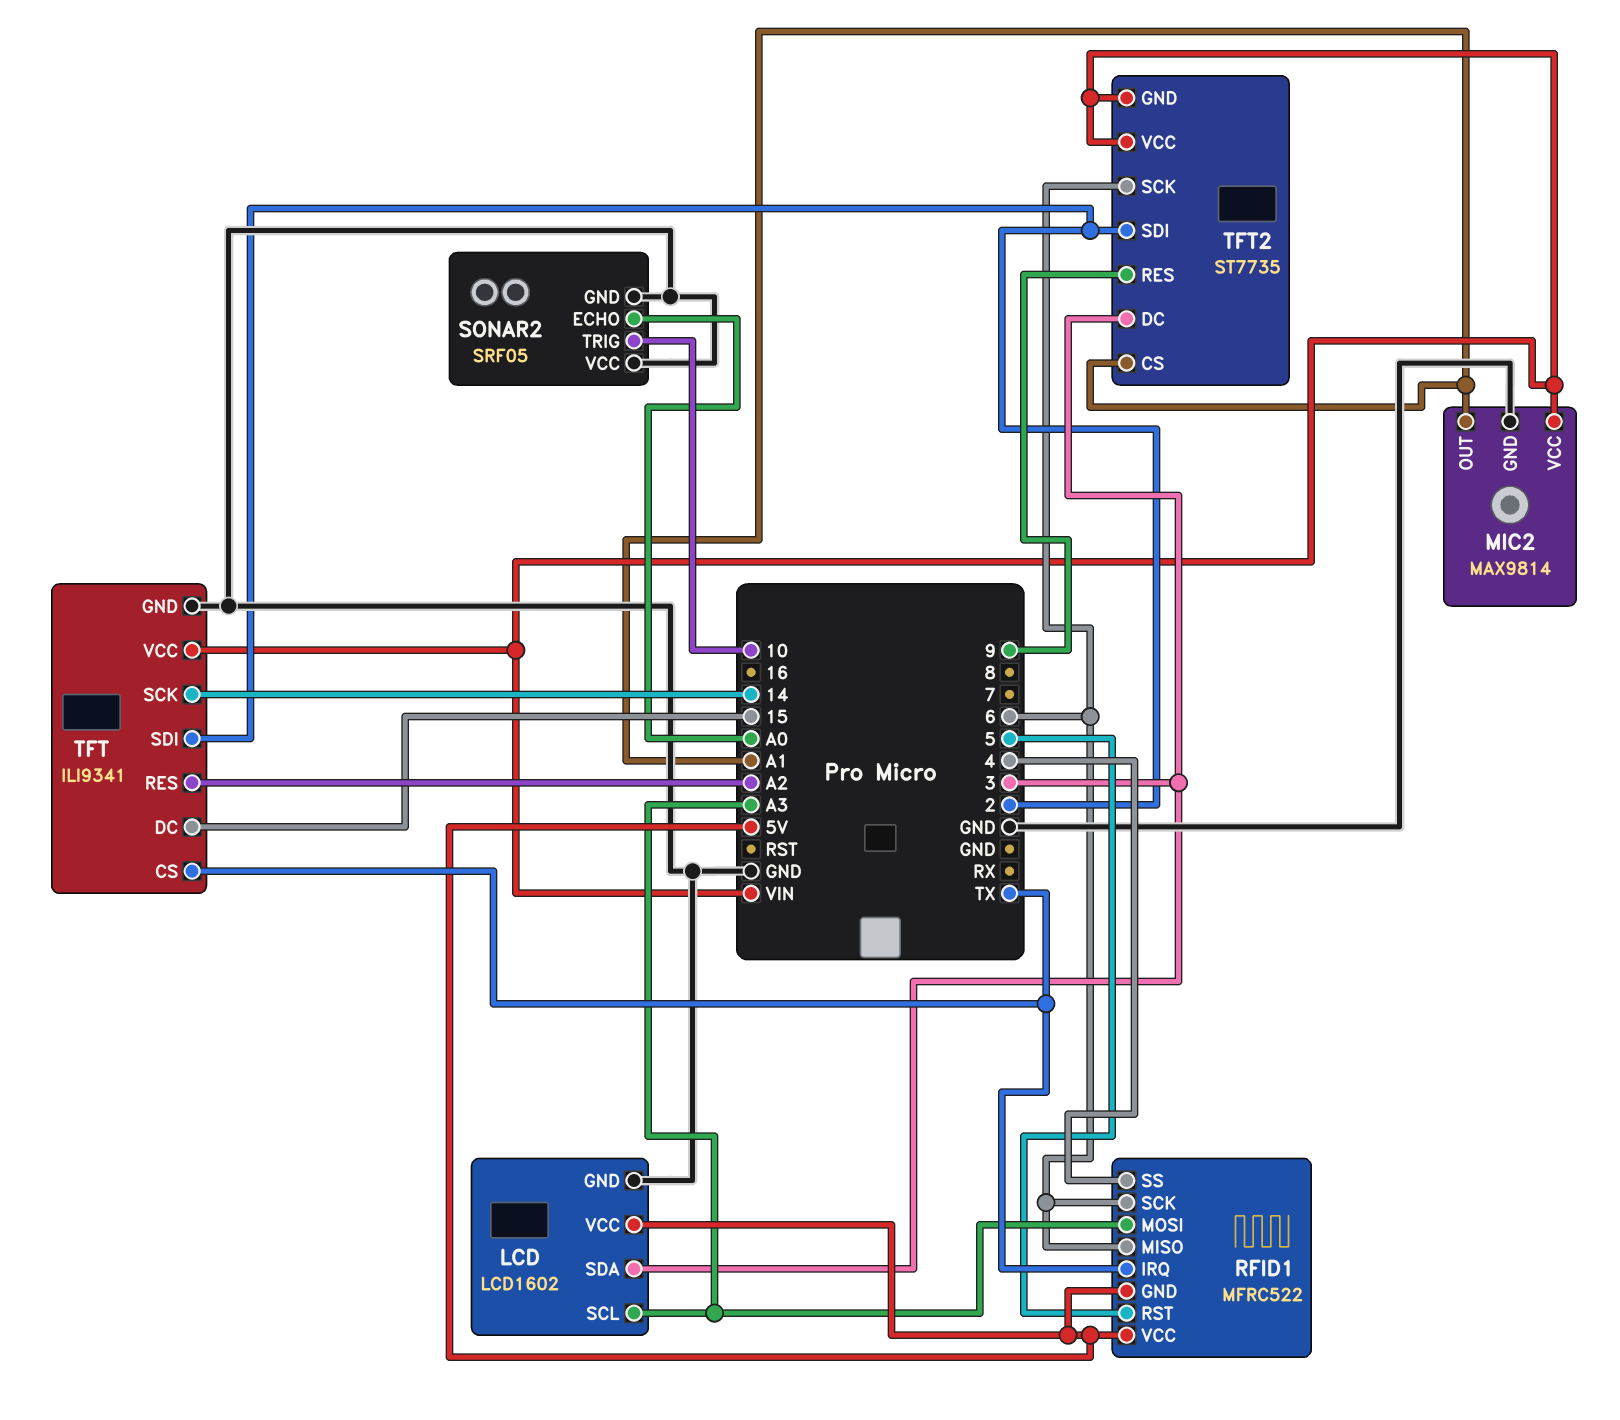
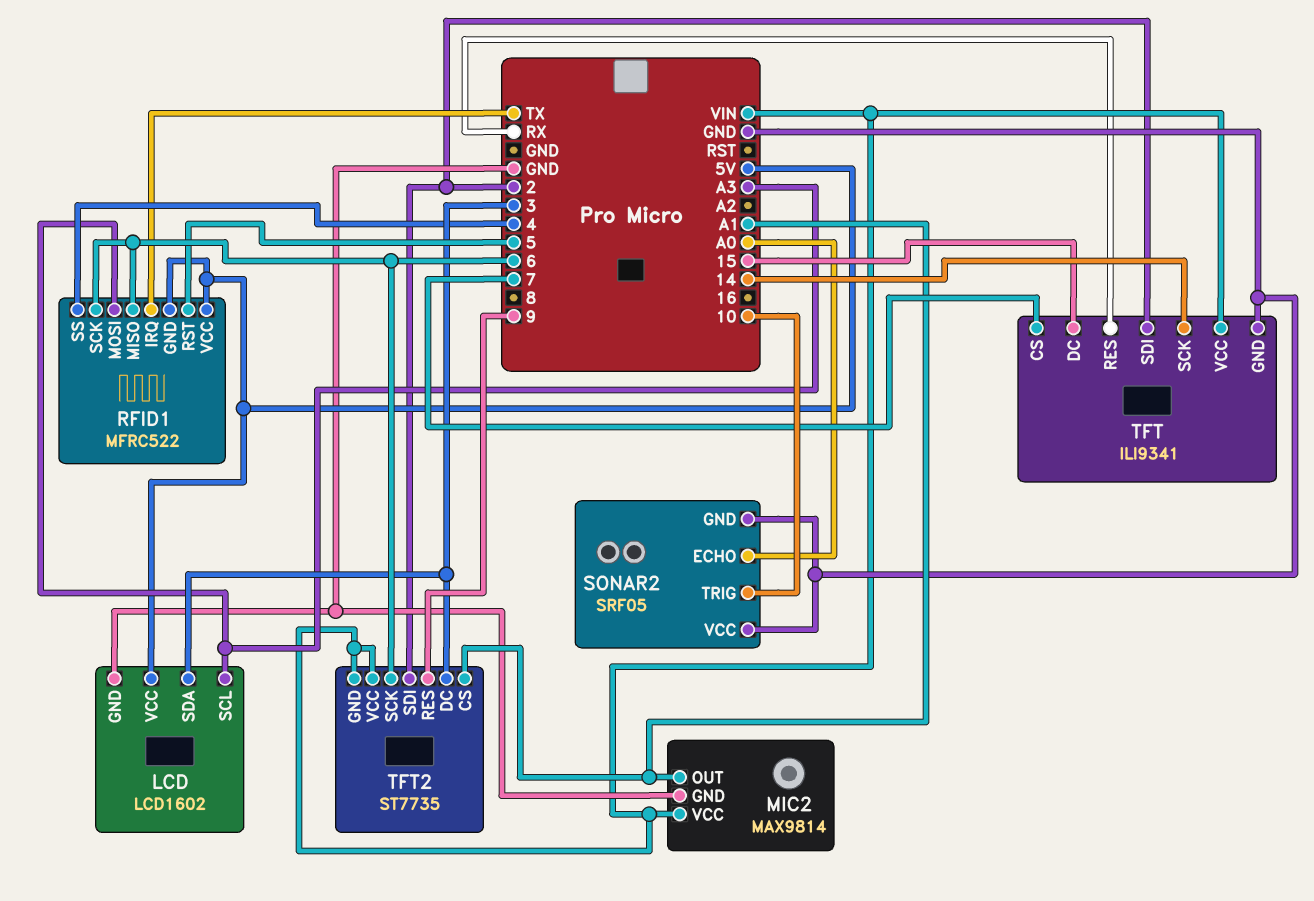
TFT pin CS: TX -> 7
TFT pin RES: A2 -> RX

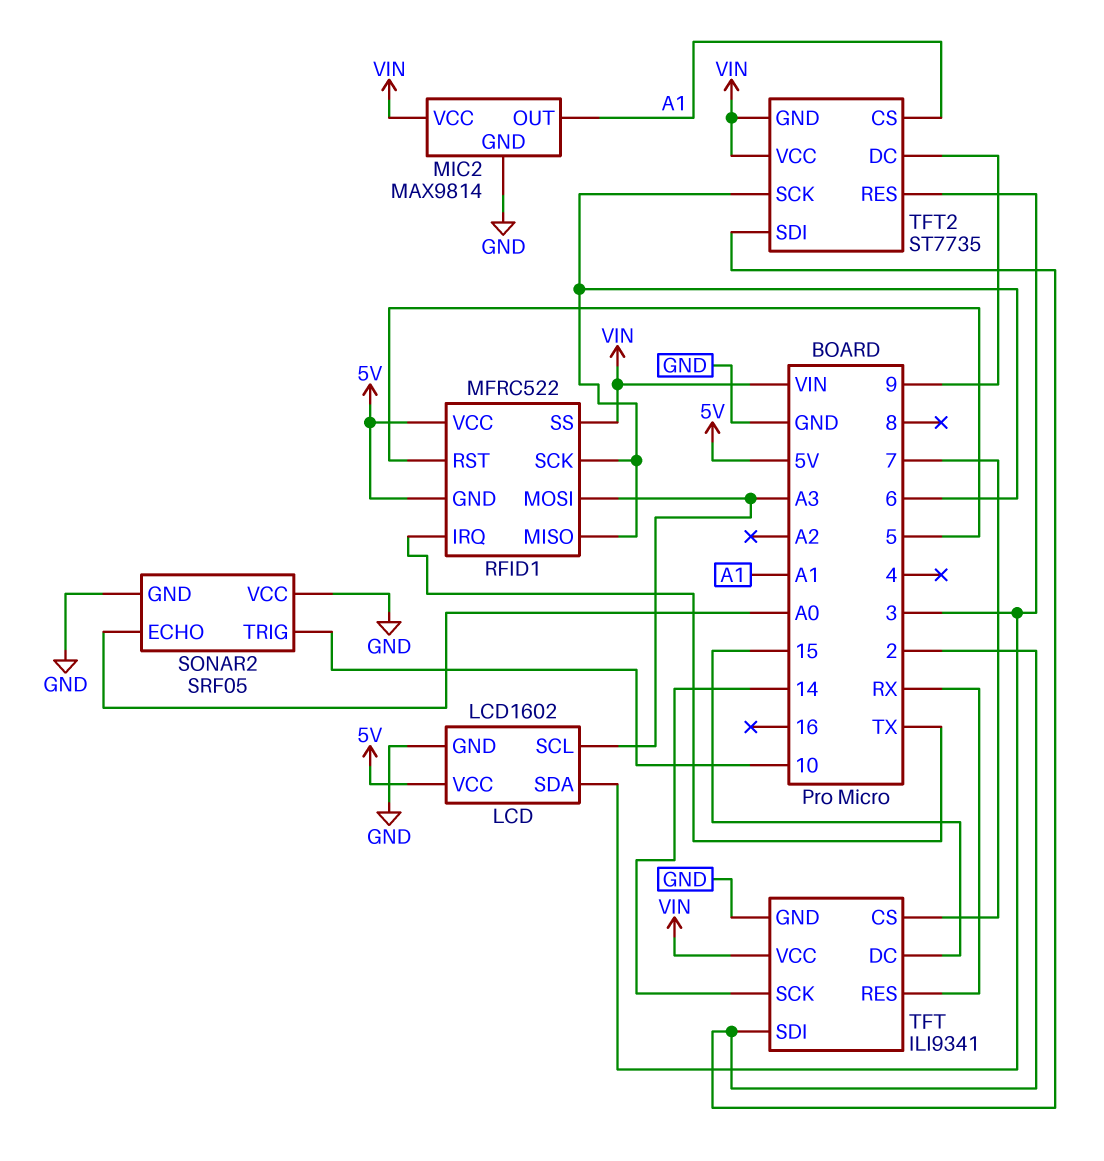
RFID1 pin SS: 4 -> VIN
TFT2 pin DC: 3 -> 9
TFT2 pin RES: 9 -> 3

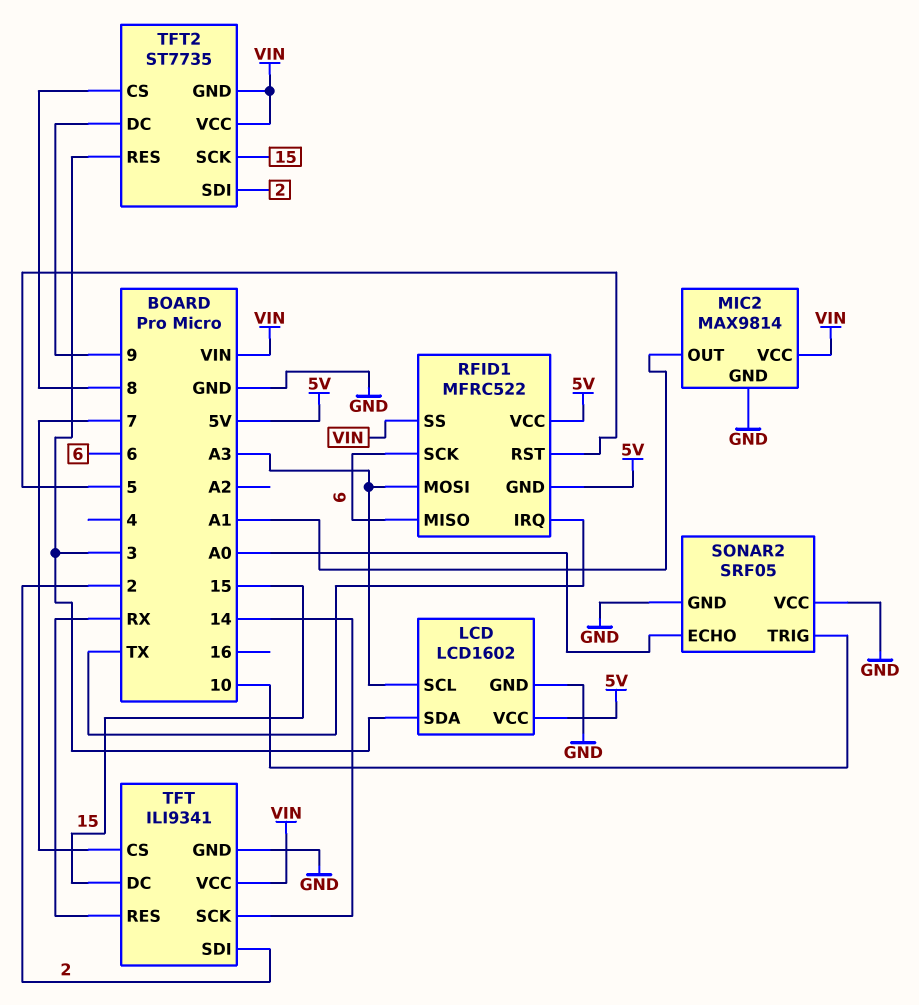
TFT2 pin CS: A1 -> 8
TFT2 pin SCK: 6 -> 15

